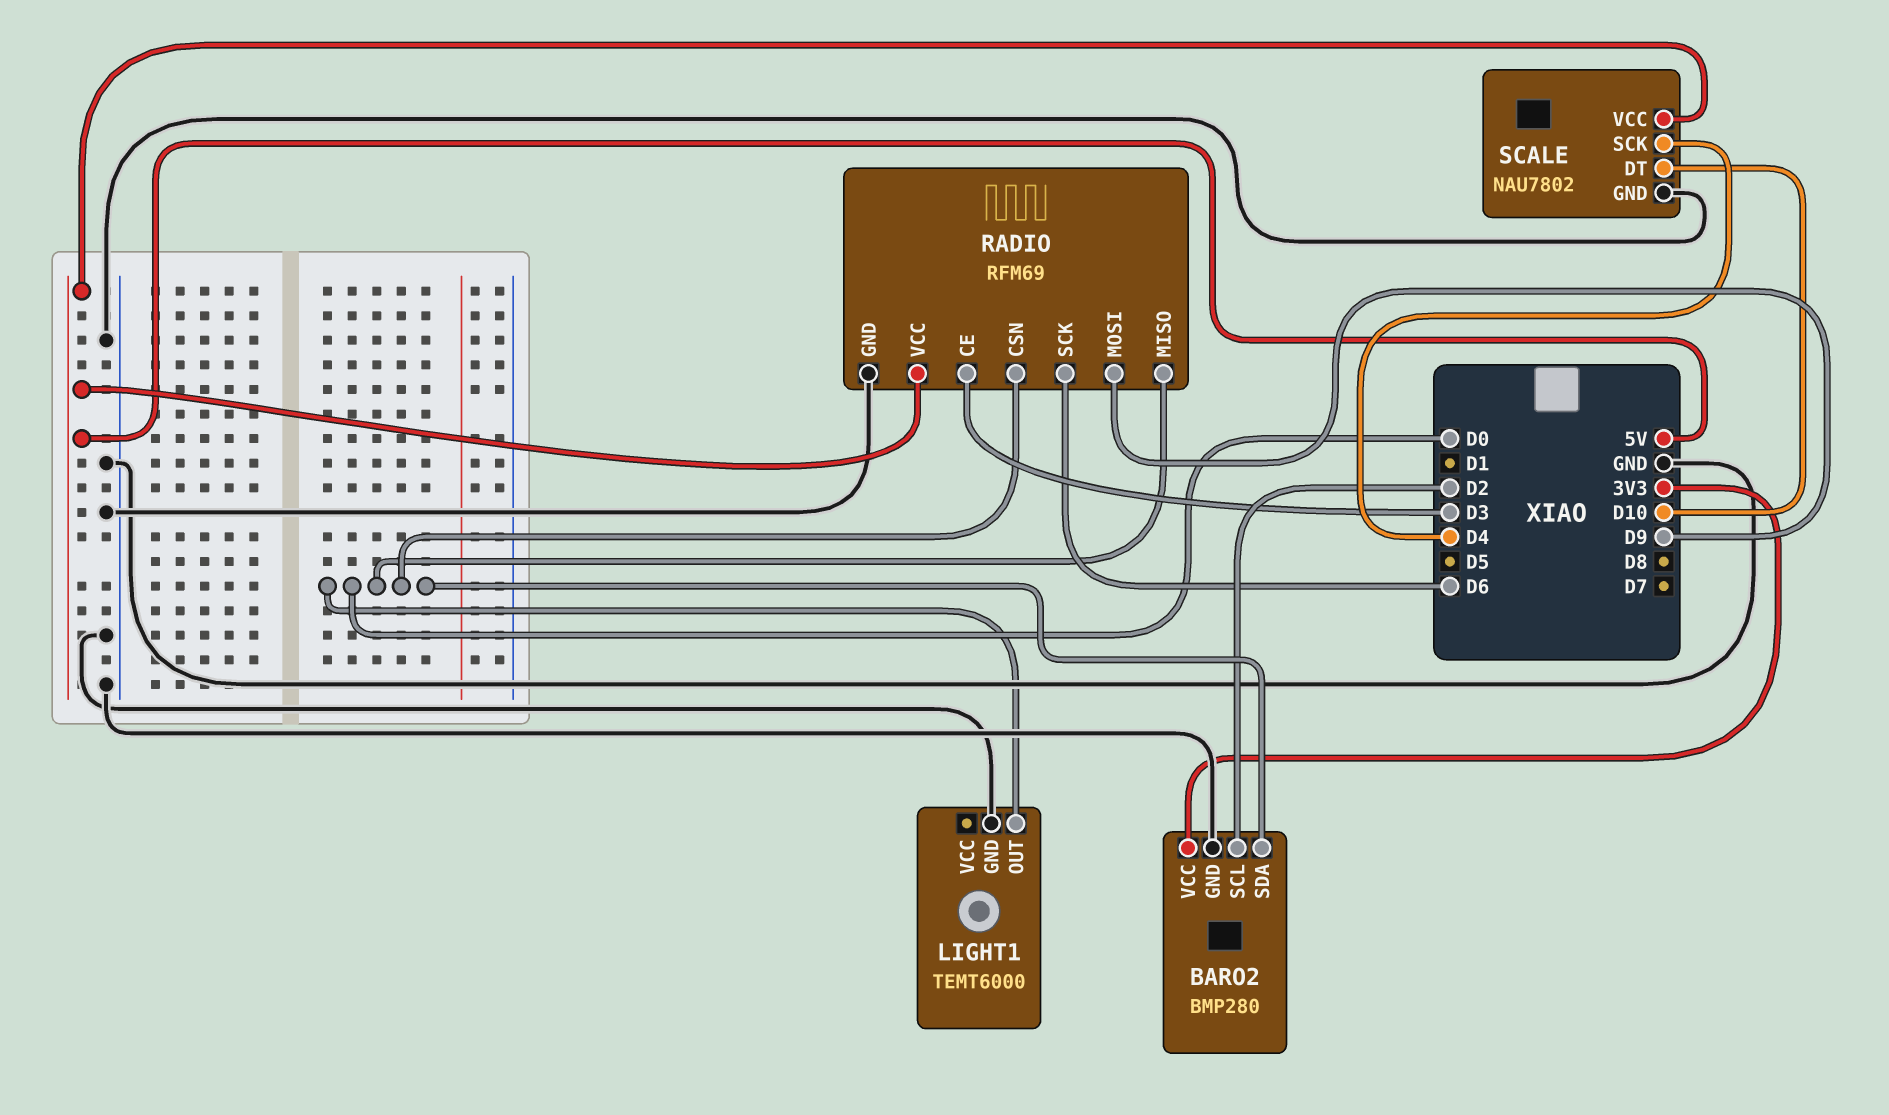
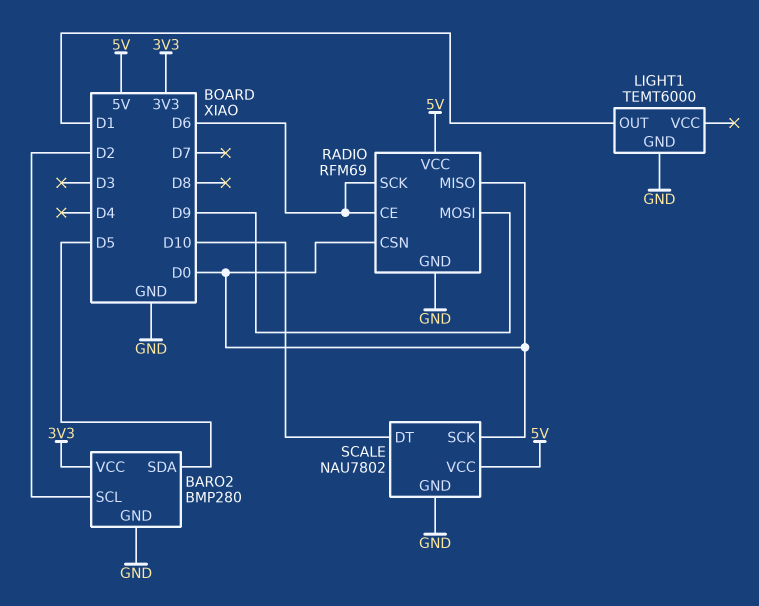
BARO2 pin SDA: D0 -> D5
LIGHT1 pin OUT: D0 -> D1
RADIO pin CE: D3 -> D6
SCALE pin SCK: D4 -> D0

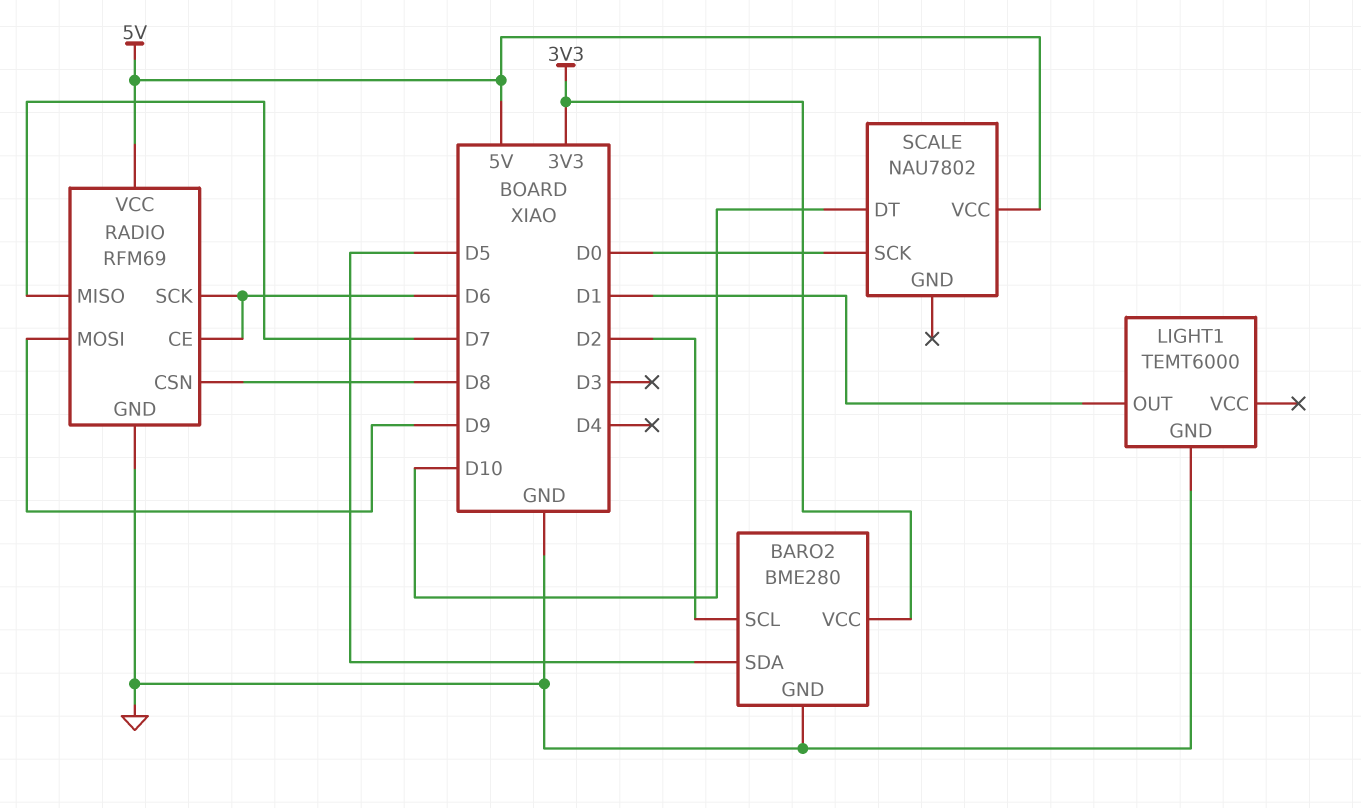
BARO2: BMP280 -> BME280
RADIO pin CSN: D0 -> D8
RADIO pin MISO: D0 -> D7
SCALE pin GND: GND -> none

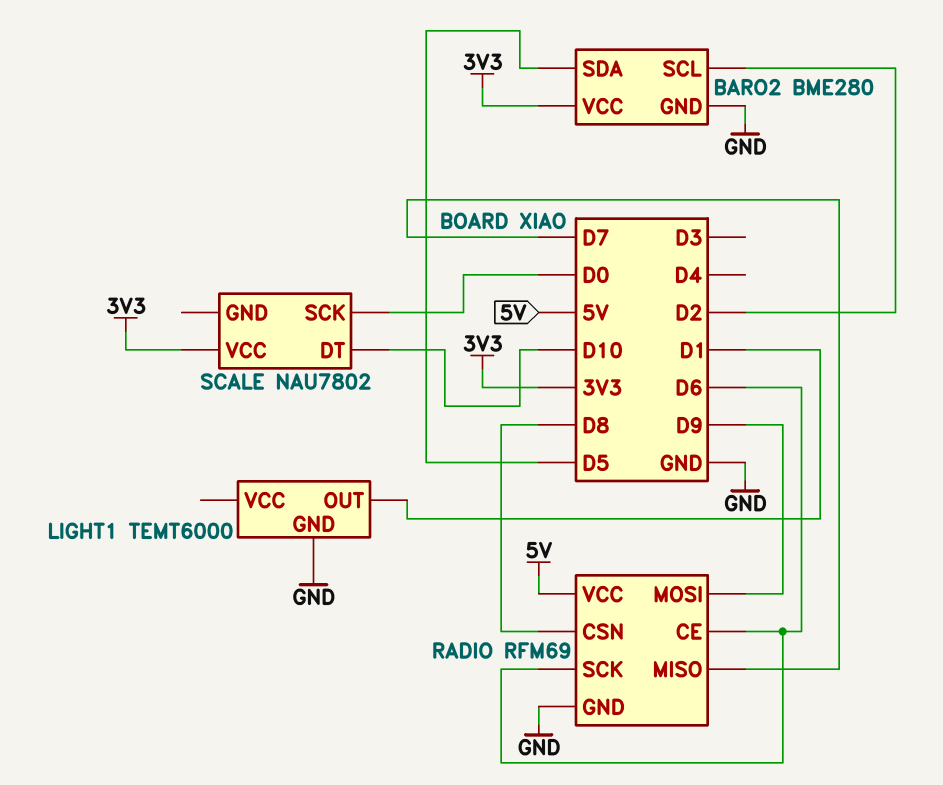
SCALE pin VCC: 5V -> 3V3

